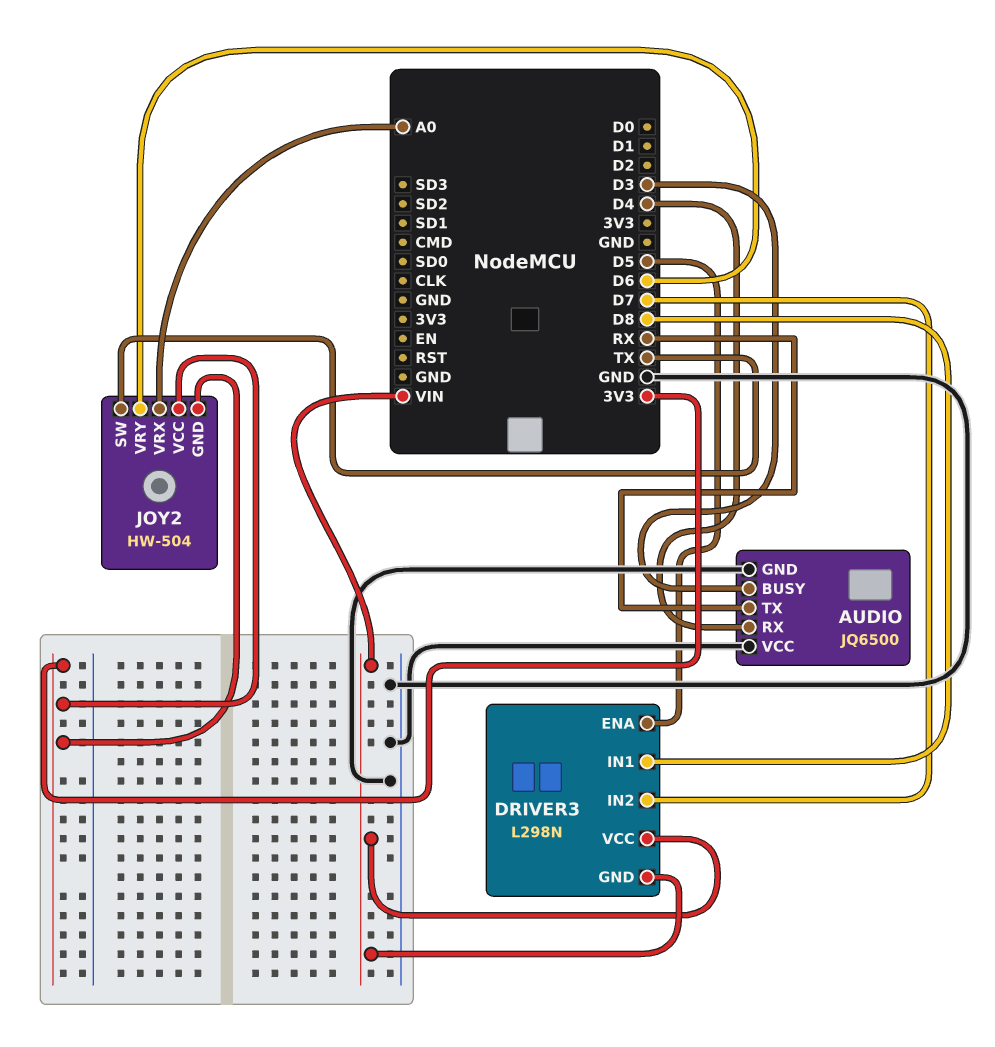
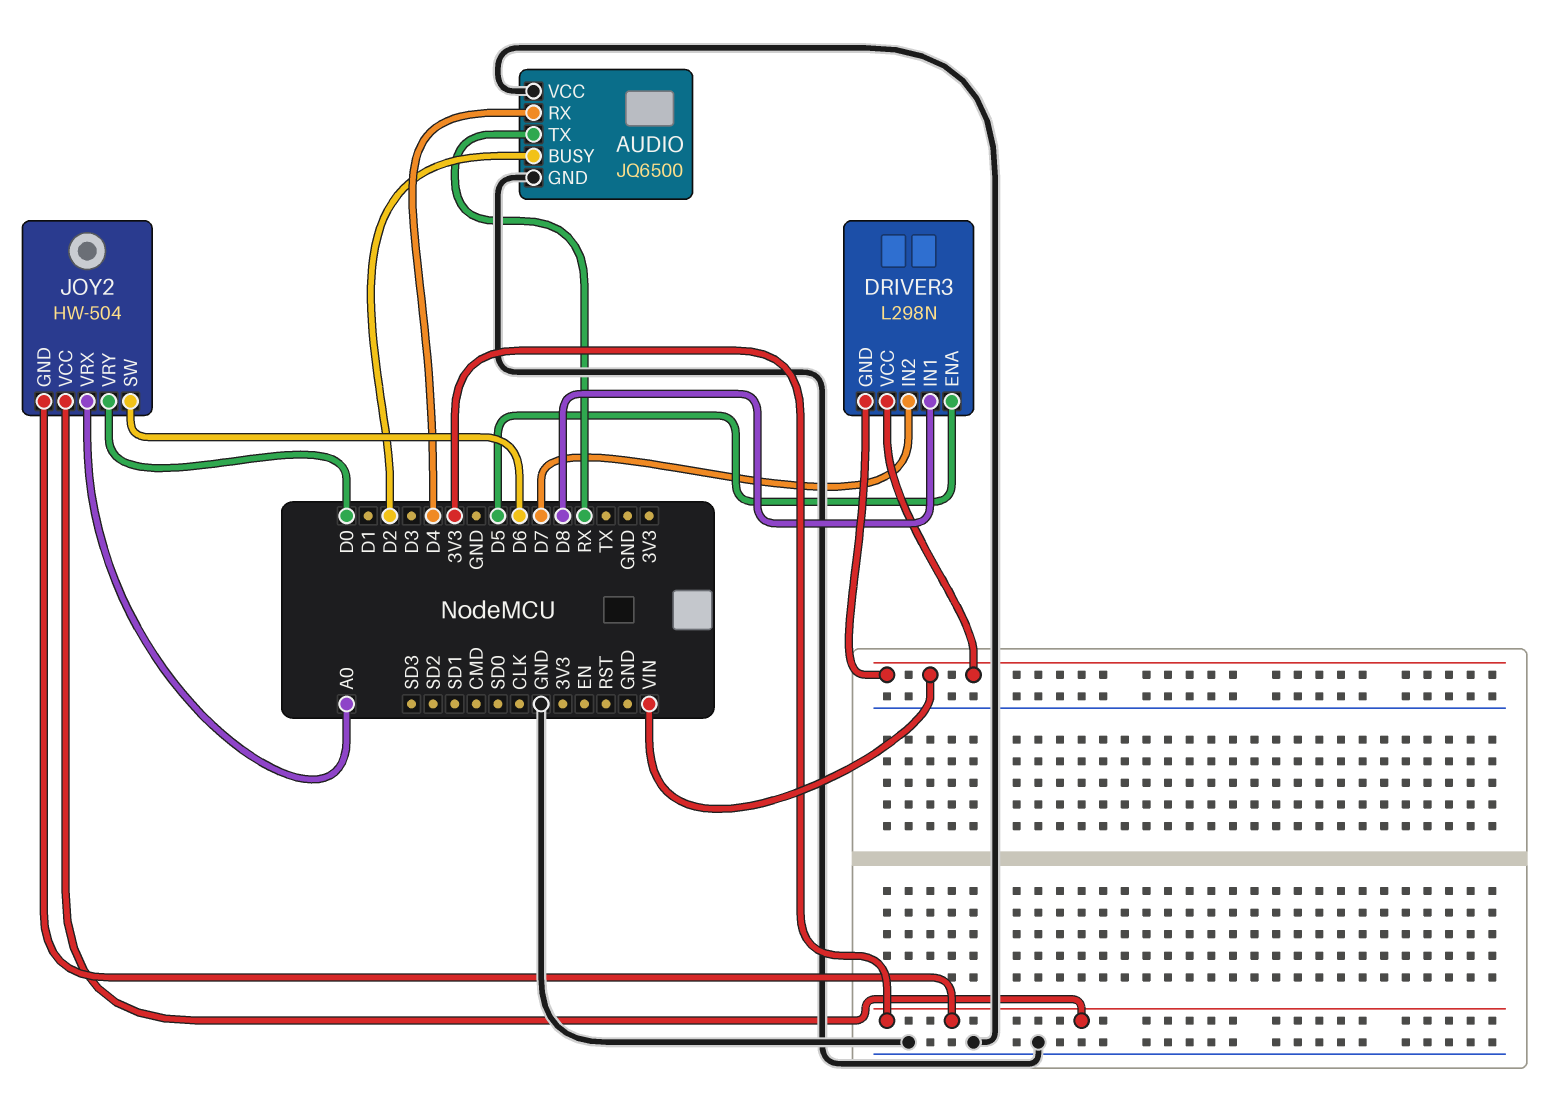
AUDIO pin BUSY: D3 -> D2
JOY2 pin SW: TX -> D6
JOY2 pin VRY: D6 -> D0

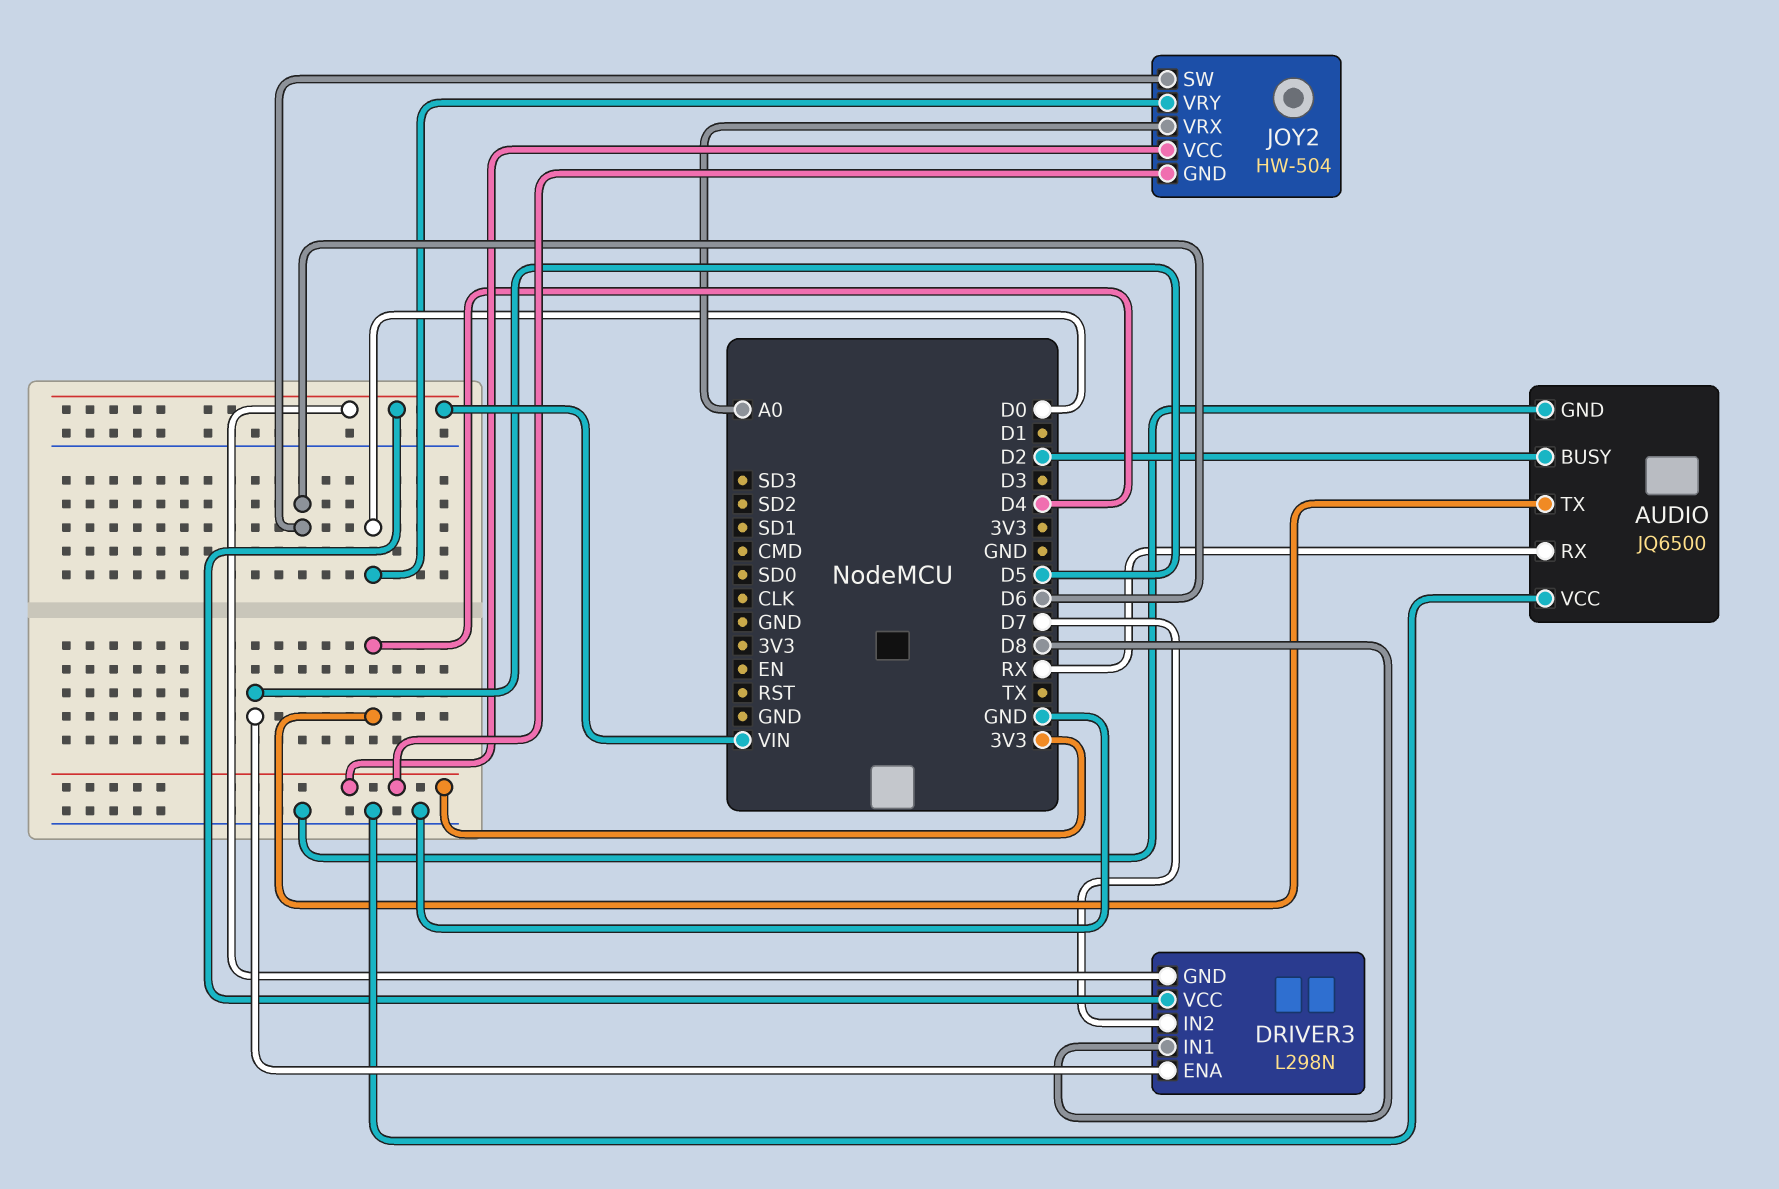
AUDIO pin RX: D4 -> RX
AUDIO pin TX: RX -> D4

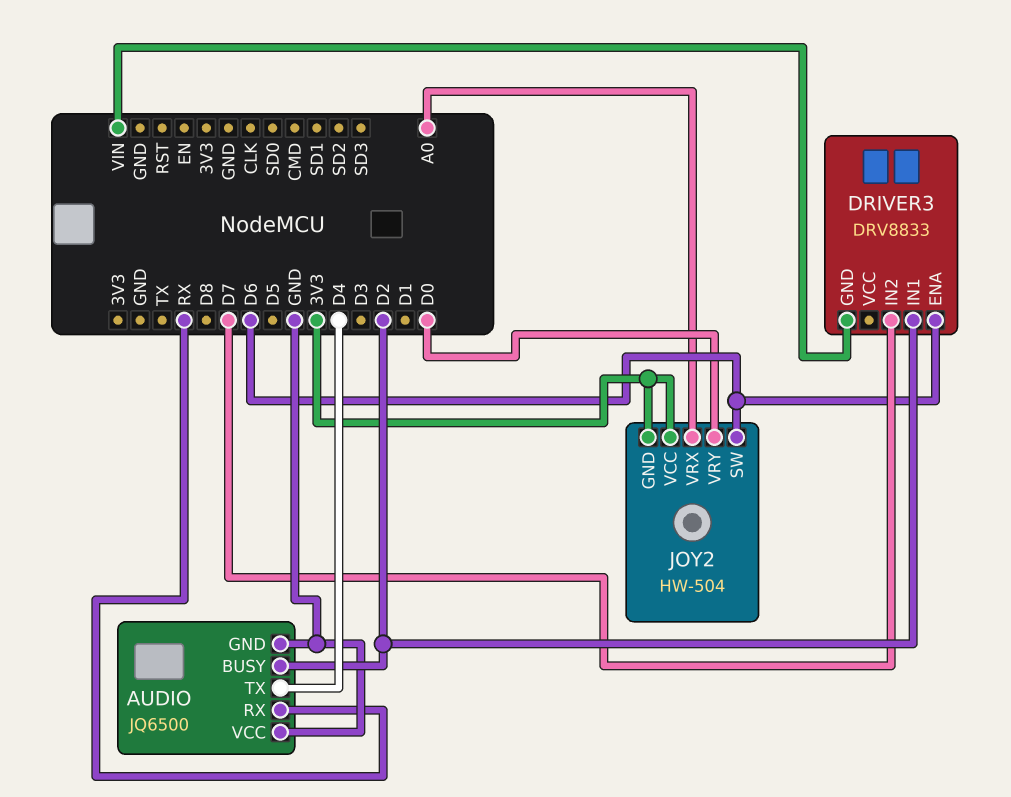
DRIVER3: L298N -> DRV8833
DRIVER3 pin ENA: D5 -> D6
DRIVER3 pin IN1: D8 -> D2
DRIVER3 pin VCC: VIN -> none

